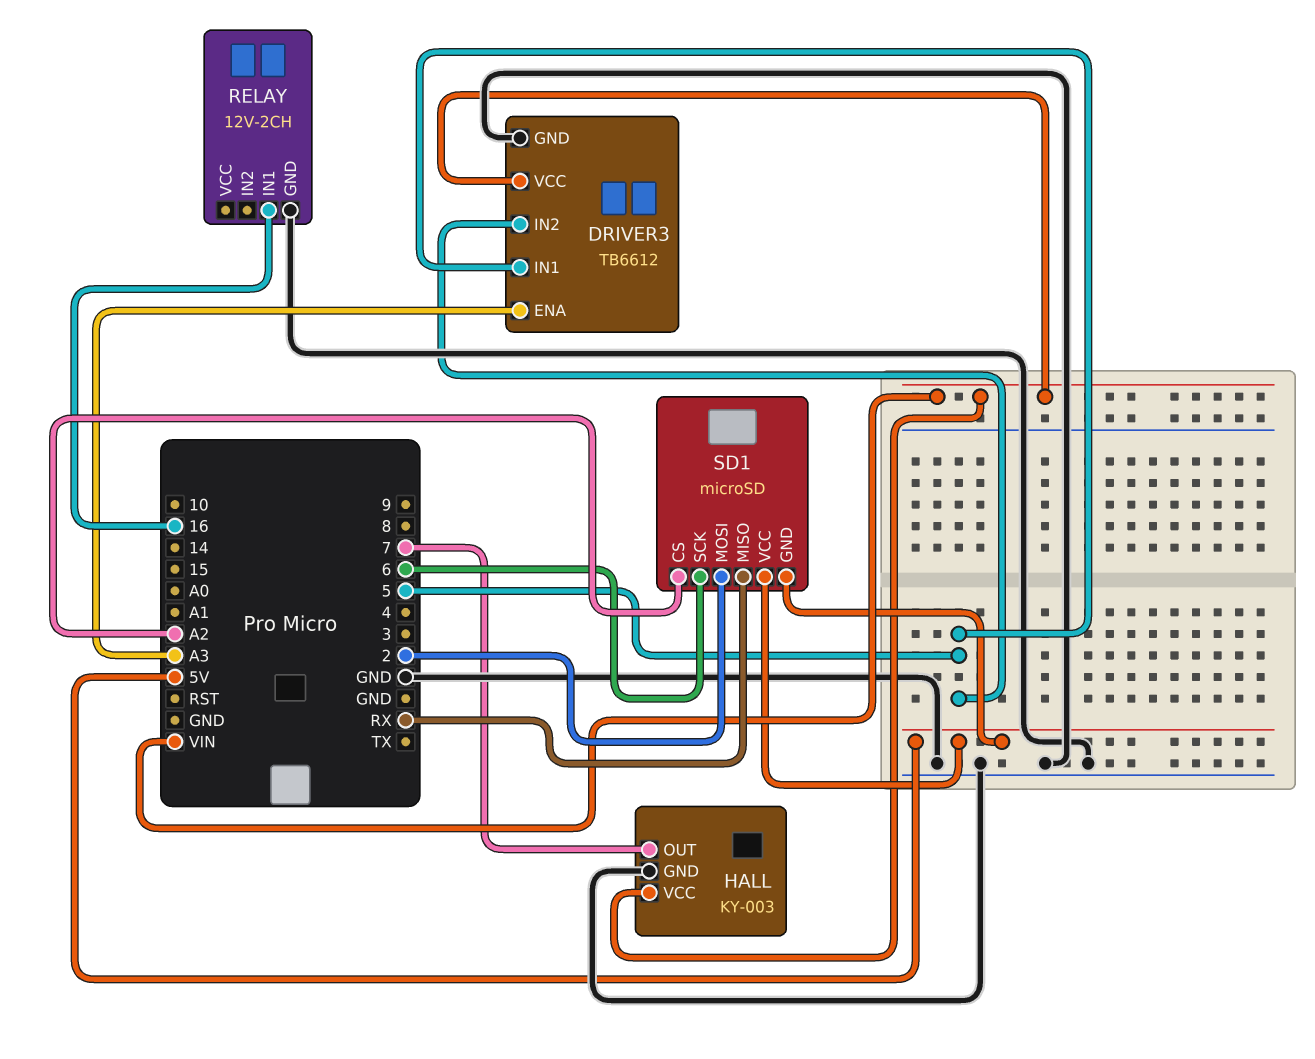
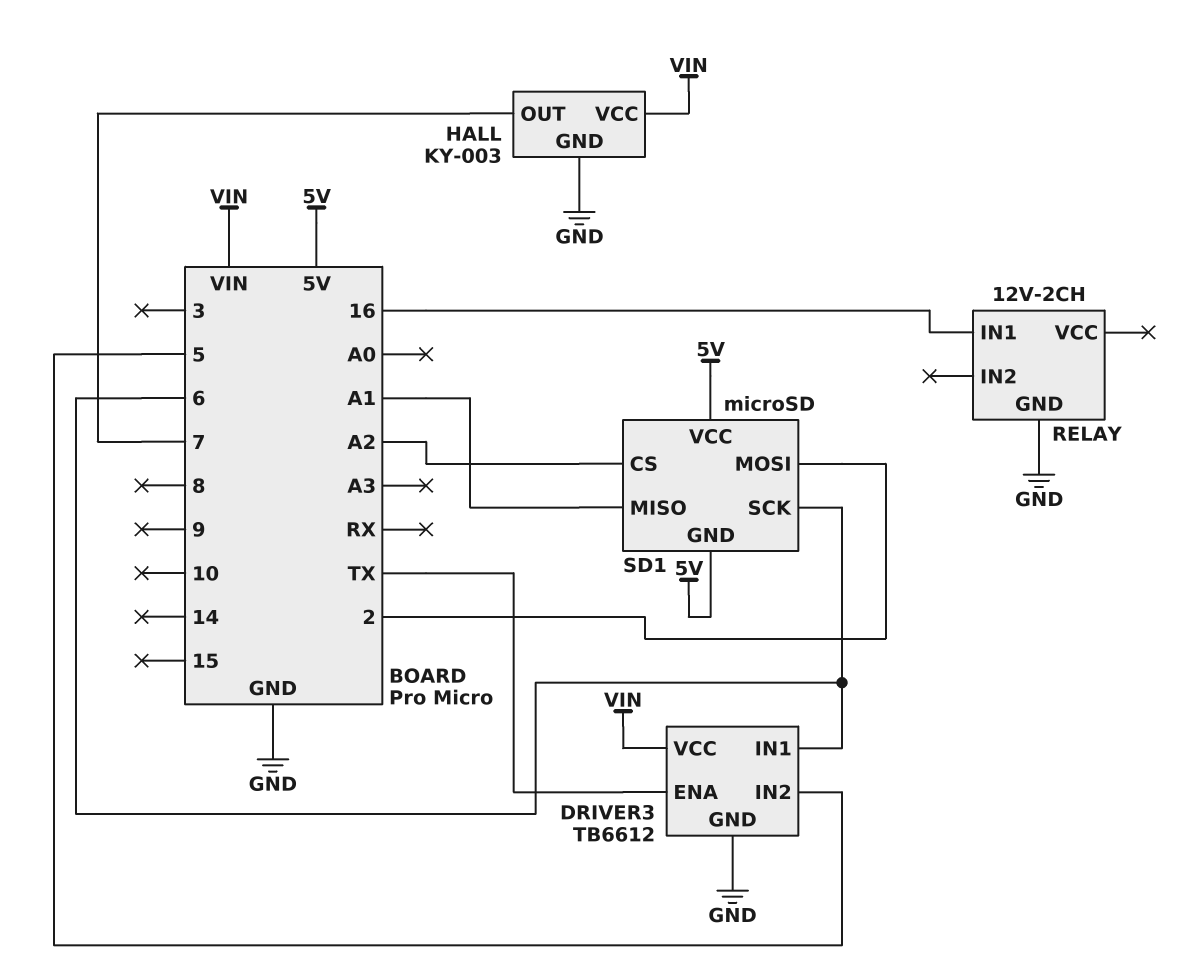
DRIVER3 pin ENA: A3 -> TX
DRIVER3 pin IN1: 5 -> 6
SD1 pin MISO: RX -> A1

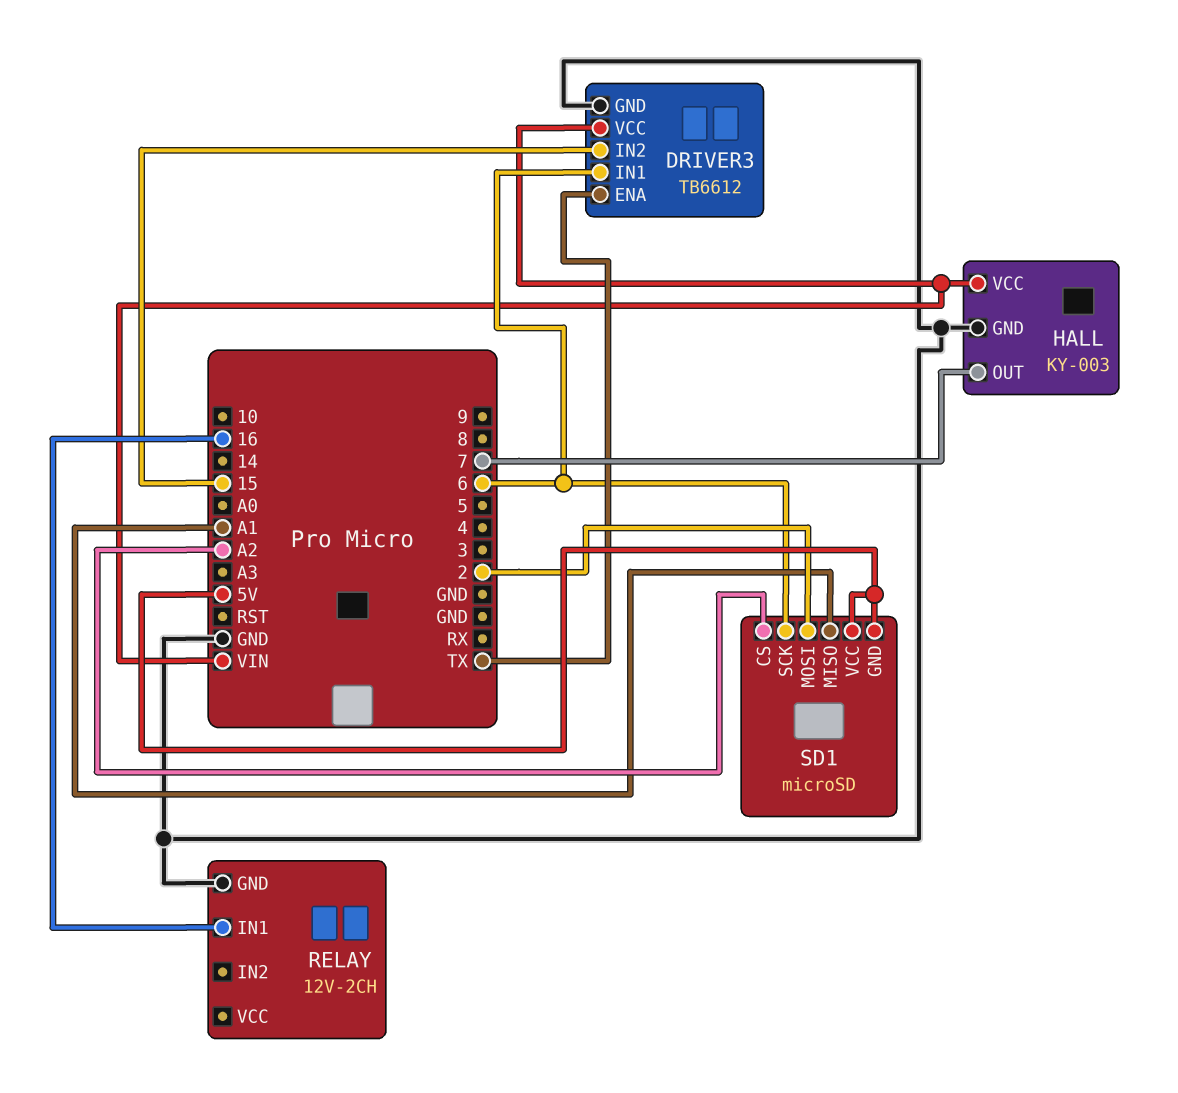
DRIVER3 pin IN2: 5 -> 15

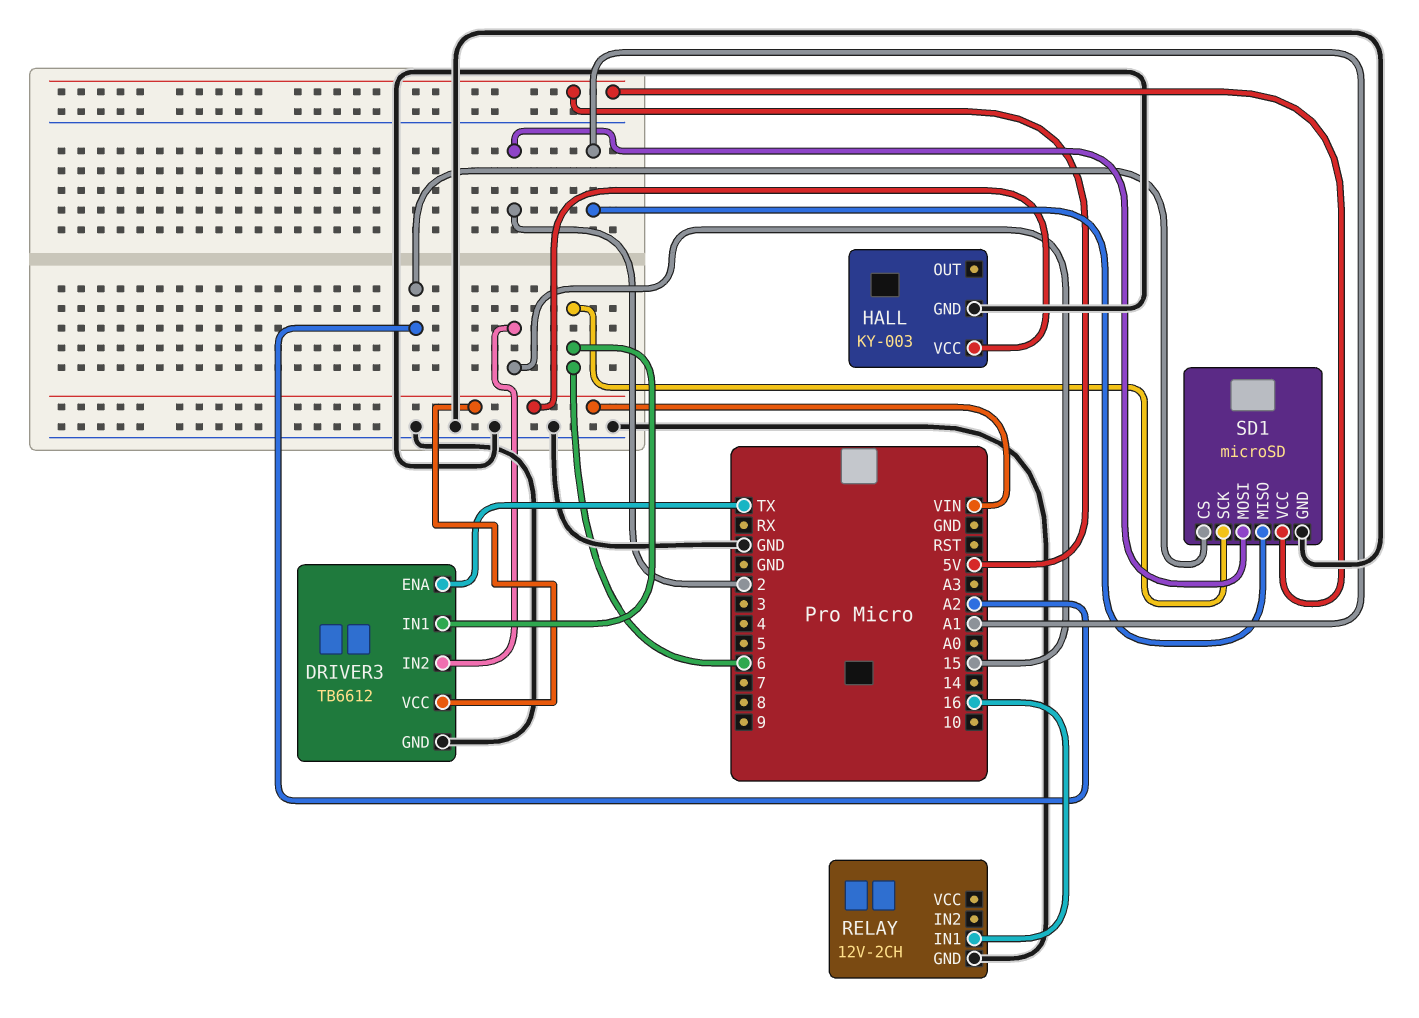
HALL pin OUT: 7 -> none
SD1 pin GND: 5V -> GND

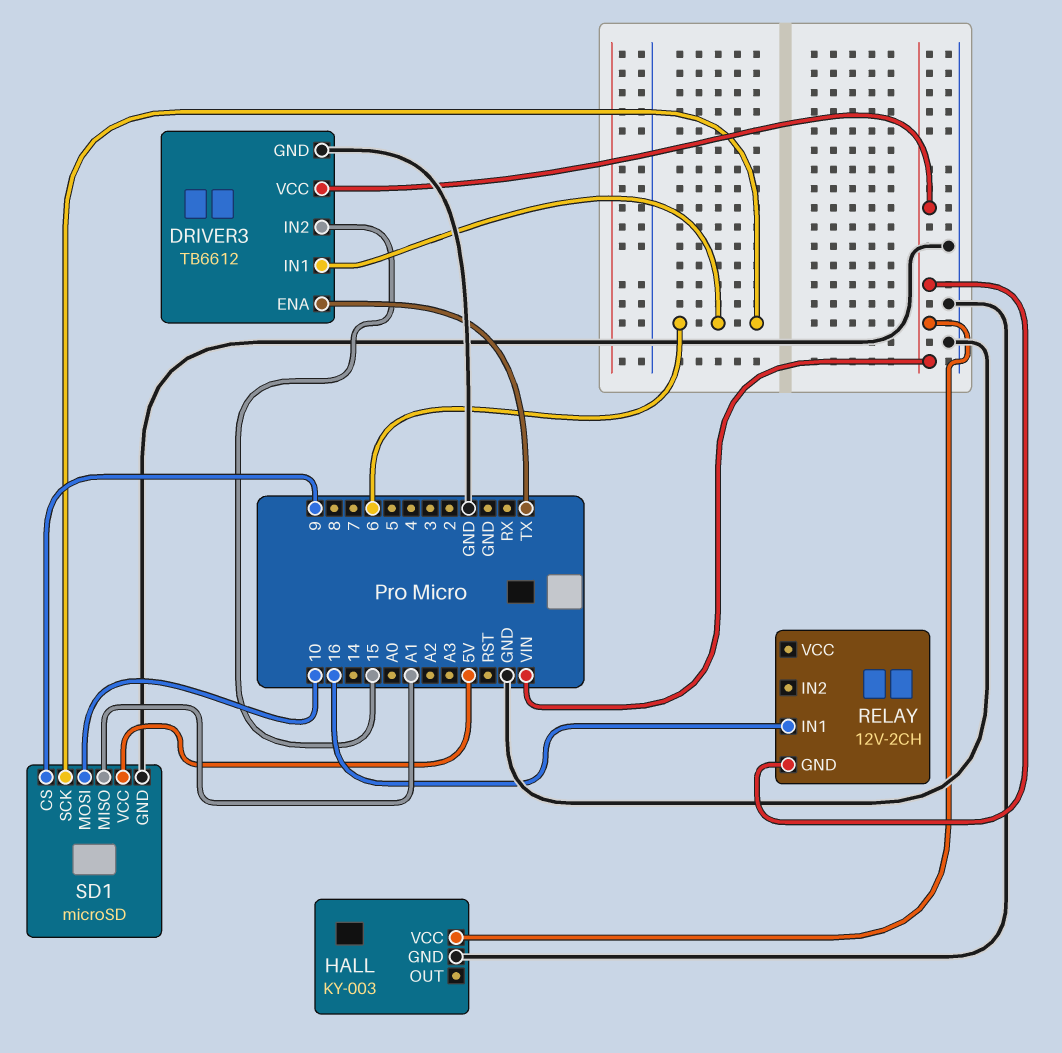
RELAY pin GND: GND -> VIN
SD1 pin CS: A2 -> 9
SD1 pin MOSI: 2 -> 10

